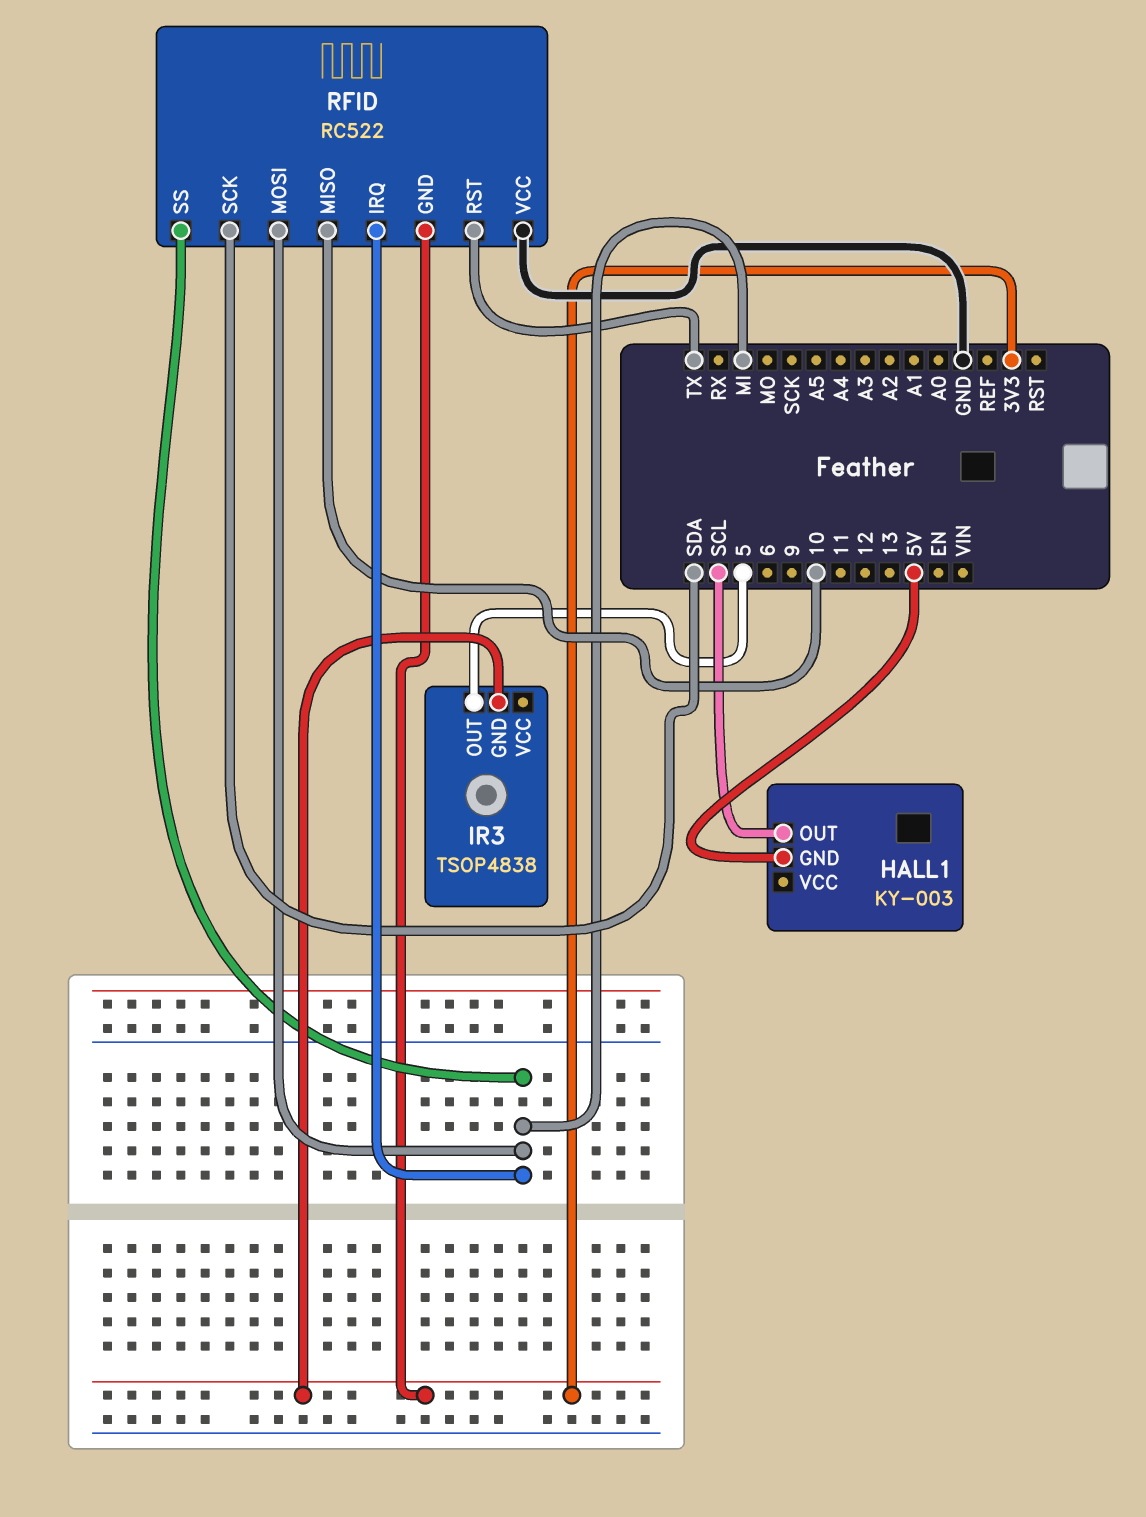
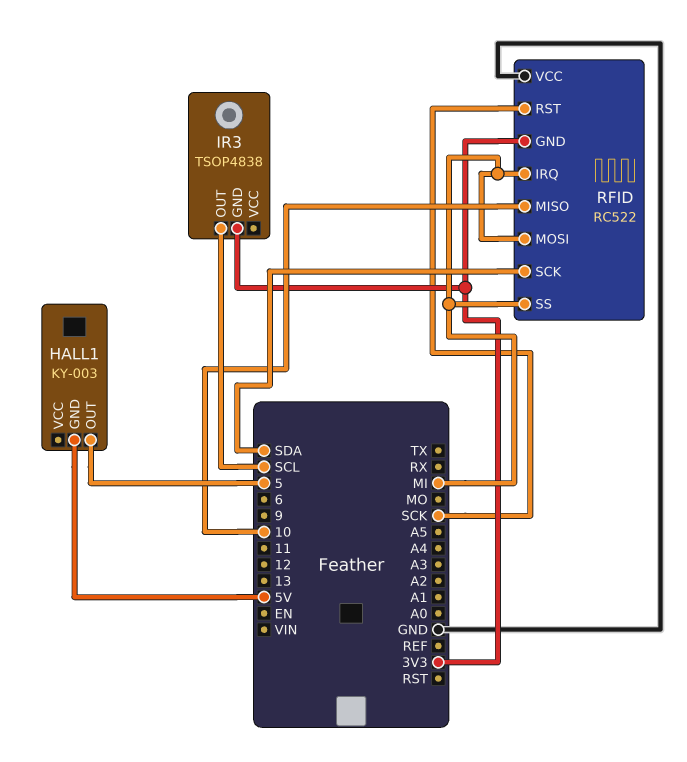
HALL1 pin OUT: SCL -> 5
IR3 pin OUT: 5 -> SCL
RFID pin RST: TX -> SCK

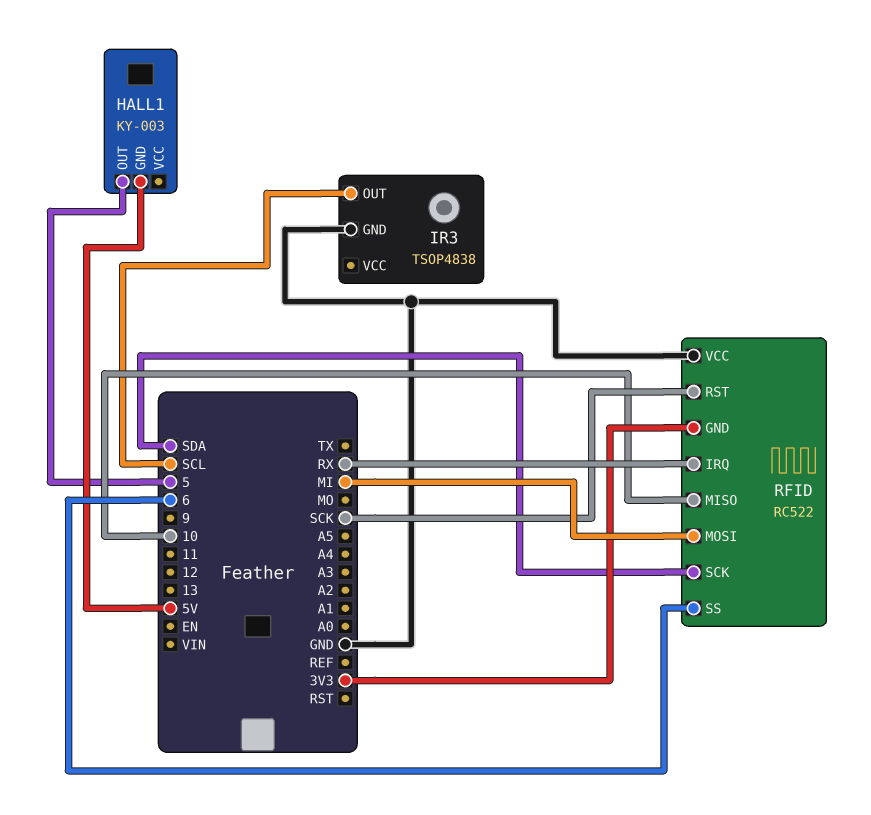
IR3 pin GND: 3V3 -> GND
RFID pin IRQ: MI -> RX
RFID pin SS: MI -> 6

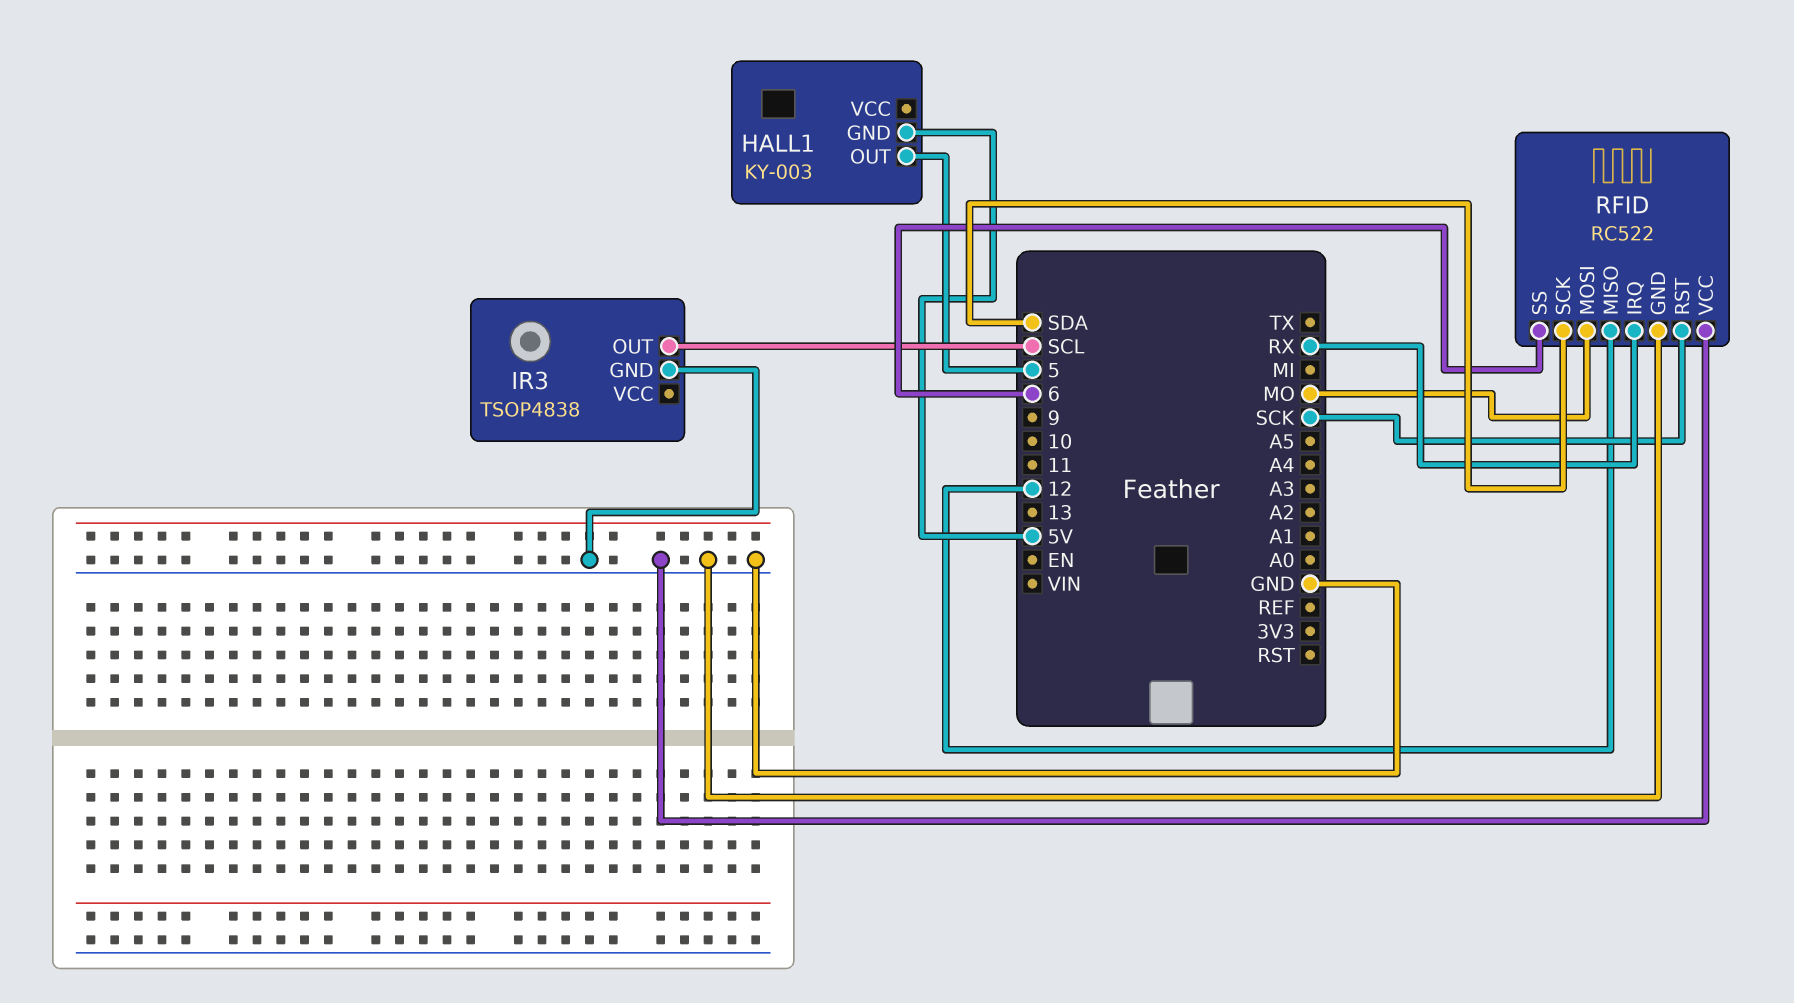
RFID pin GND: 3V3 -> GND
RFID pin MISO: 10 -> 12
RFID pin MOSI: MI -> MO

